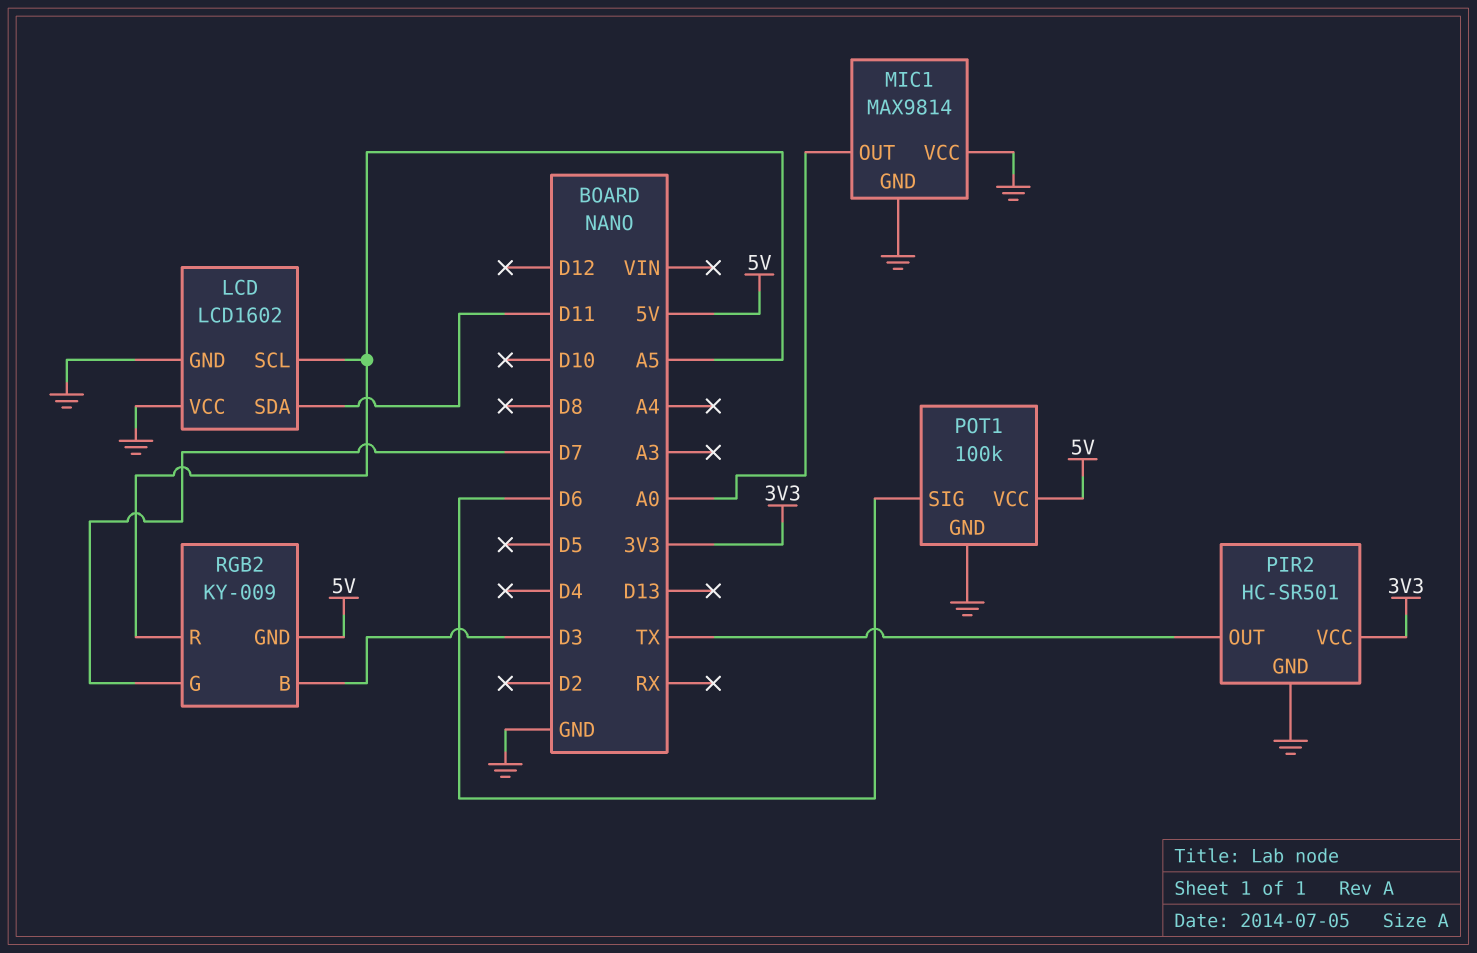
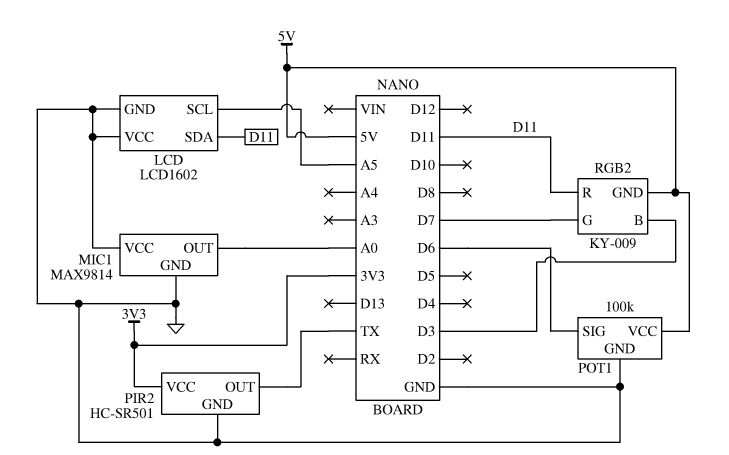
RGB2 pin R: A5 -> D11

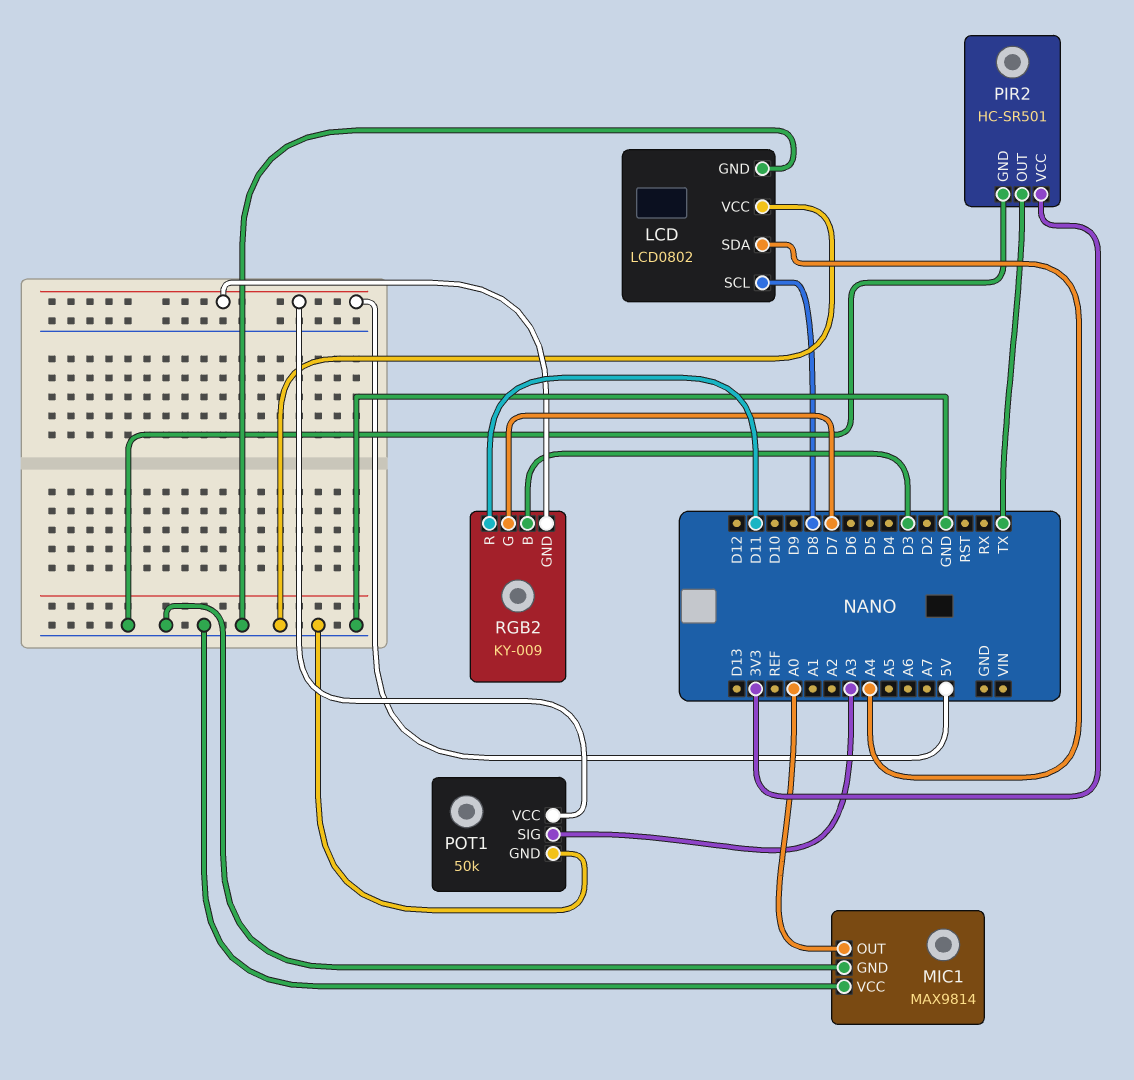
LCD: LCD1602 -> LCD0802
LCD pin SCL: A5 -> D8
LCD pin SDA: D11 -> A4
POT1: 100k -> 50k
POT1 pin SIG: D6 -> A3

